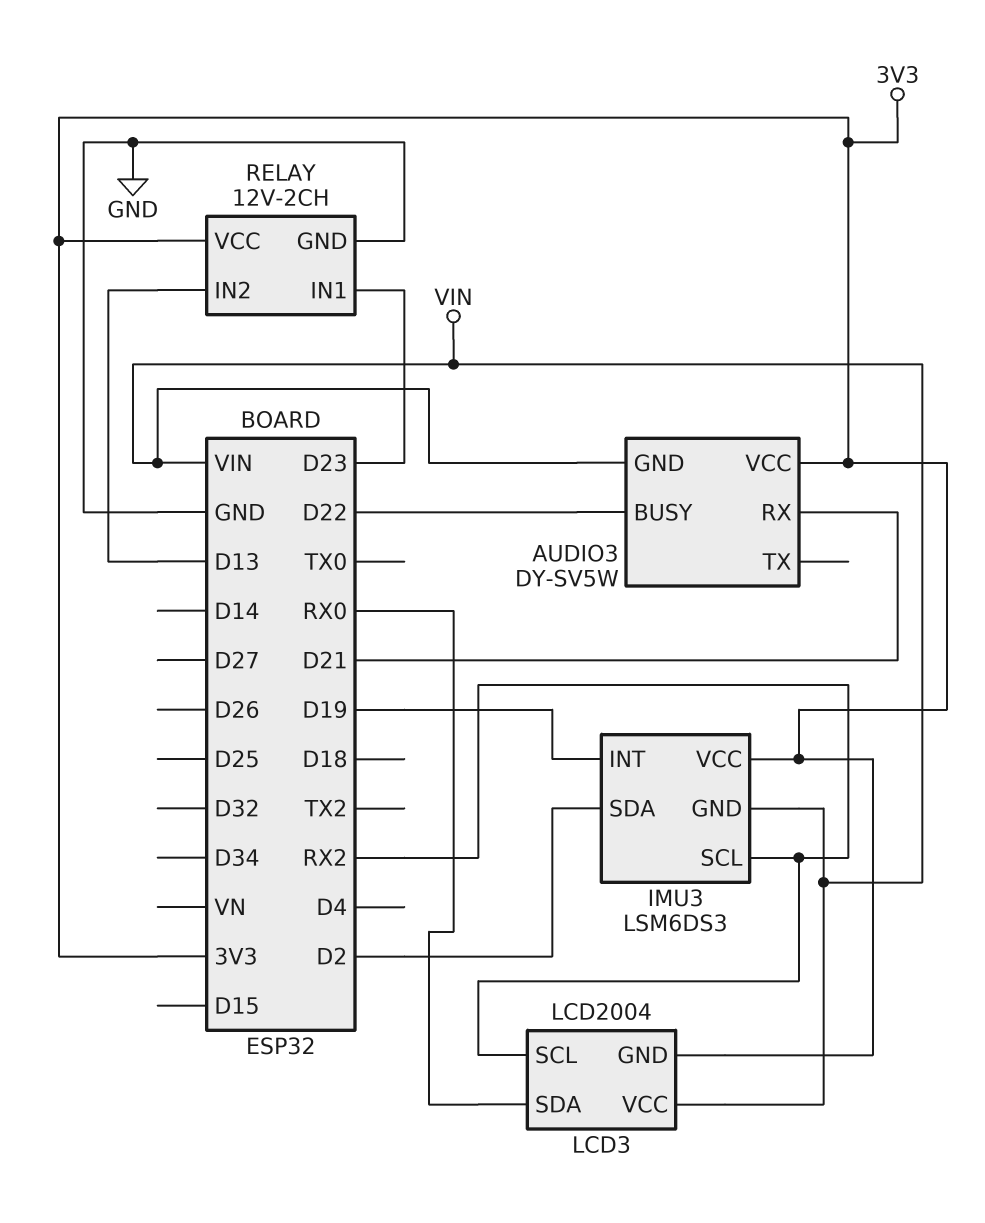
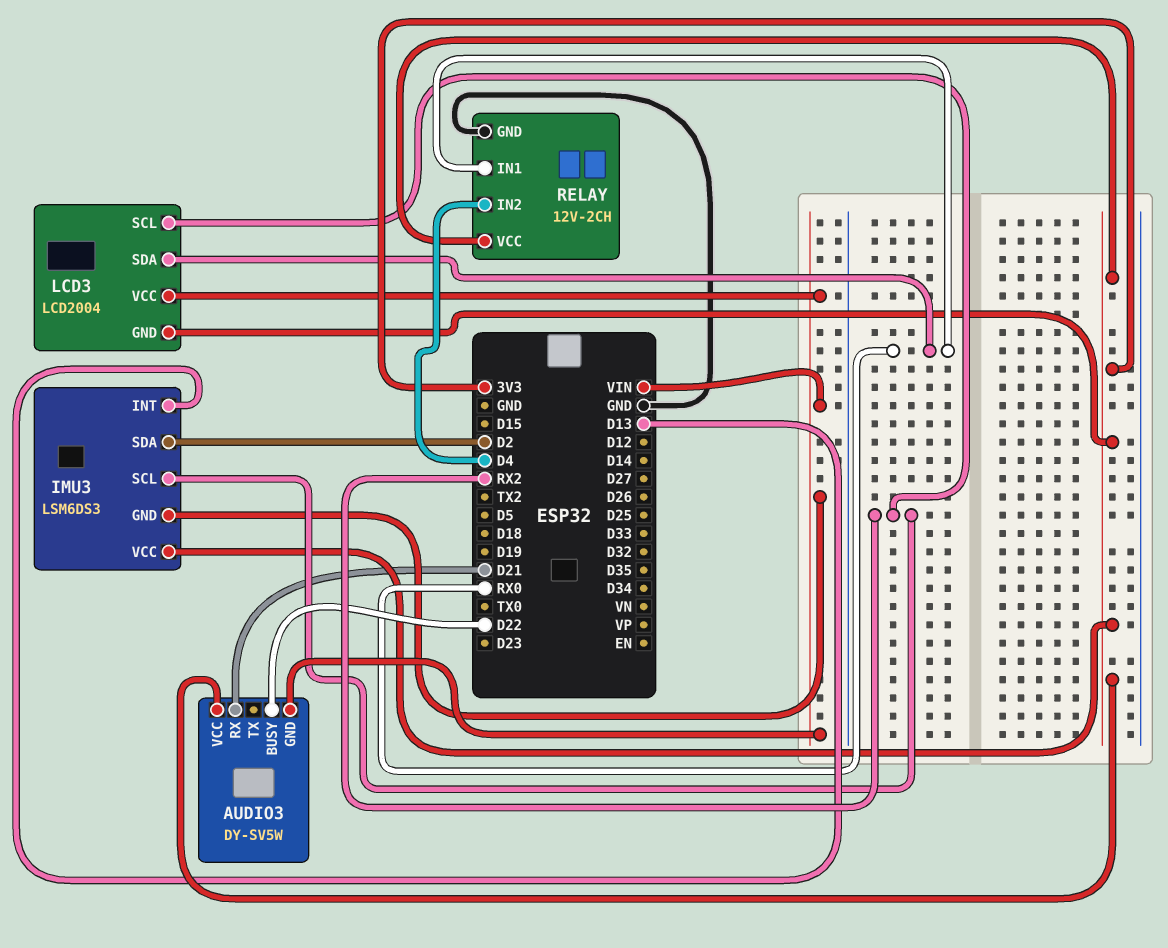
IMU3 pin INT: D19 -> D13
RELAY pin IN1: D23 -> RX0
RELAY pin IN2: D13 -> D4

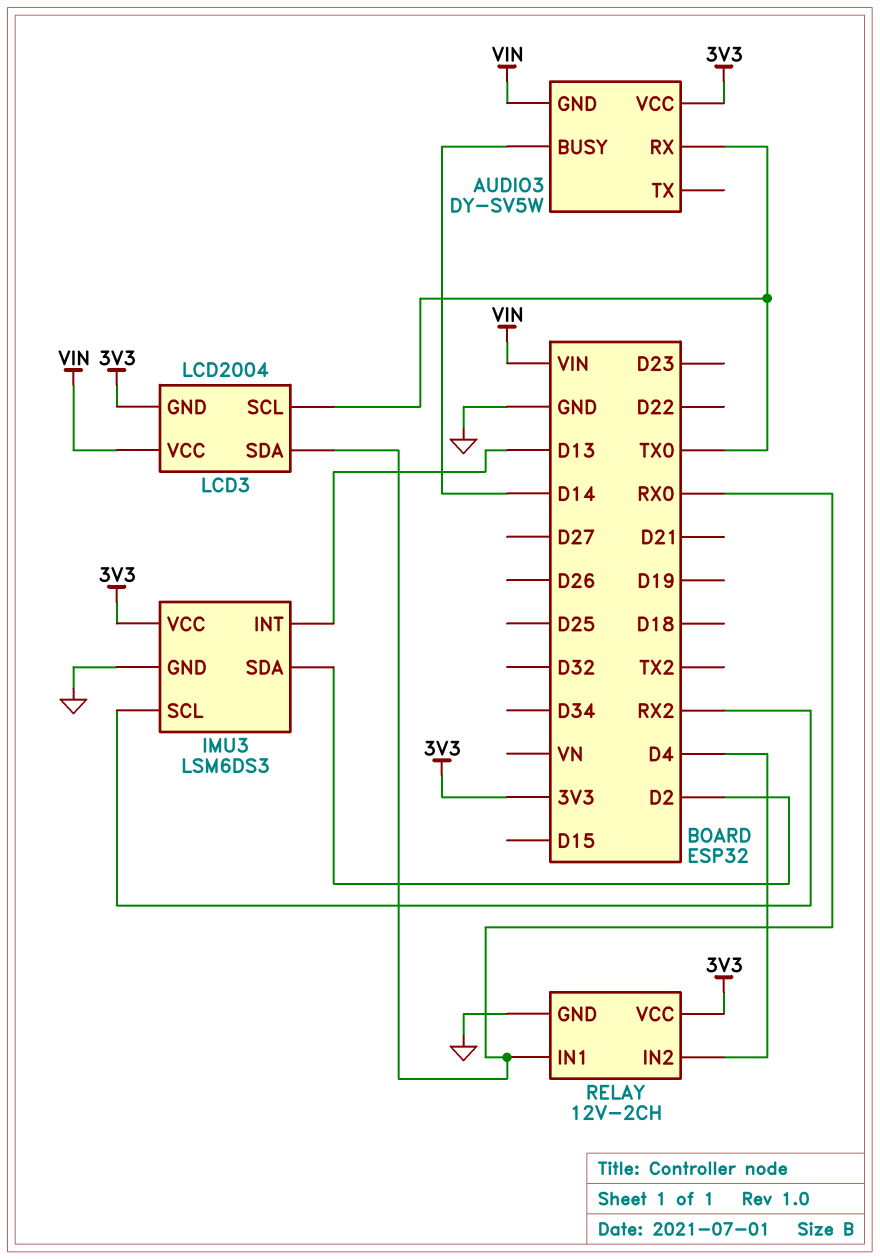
AUDIO3 pin BUSY: D22 -> D14
AUDIO3 pin RX: D21 -> TX0
IMU3 pin GND: VIN -> GND
LCD3 pin SCL: RX2 -> TX0

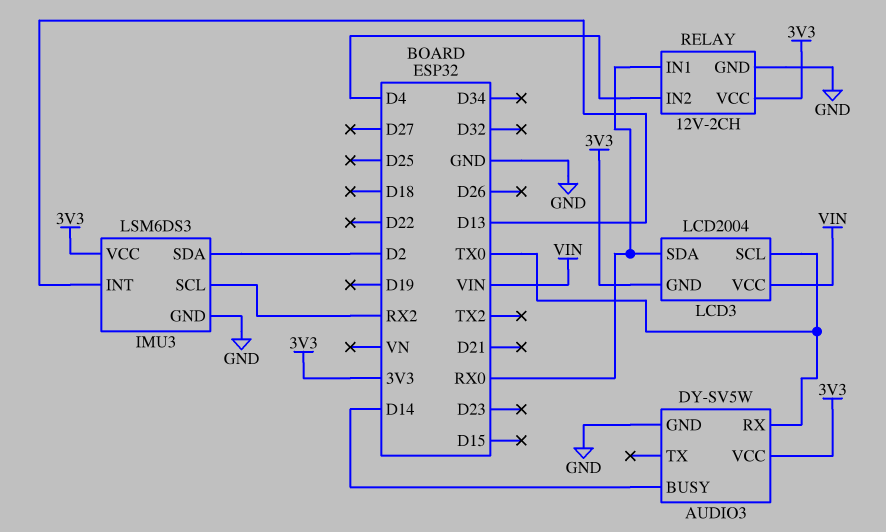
AUDIO3 pin GND: VIN -> GND

